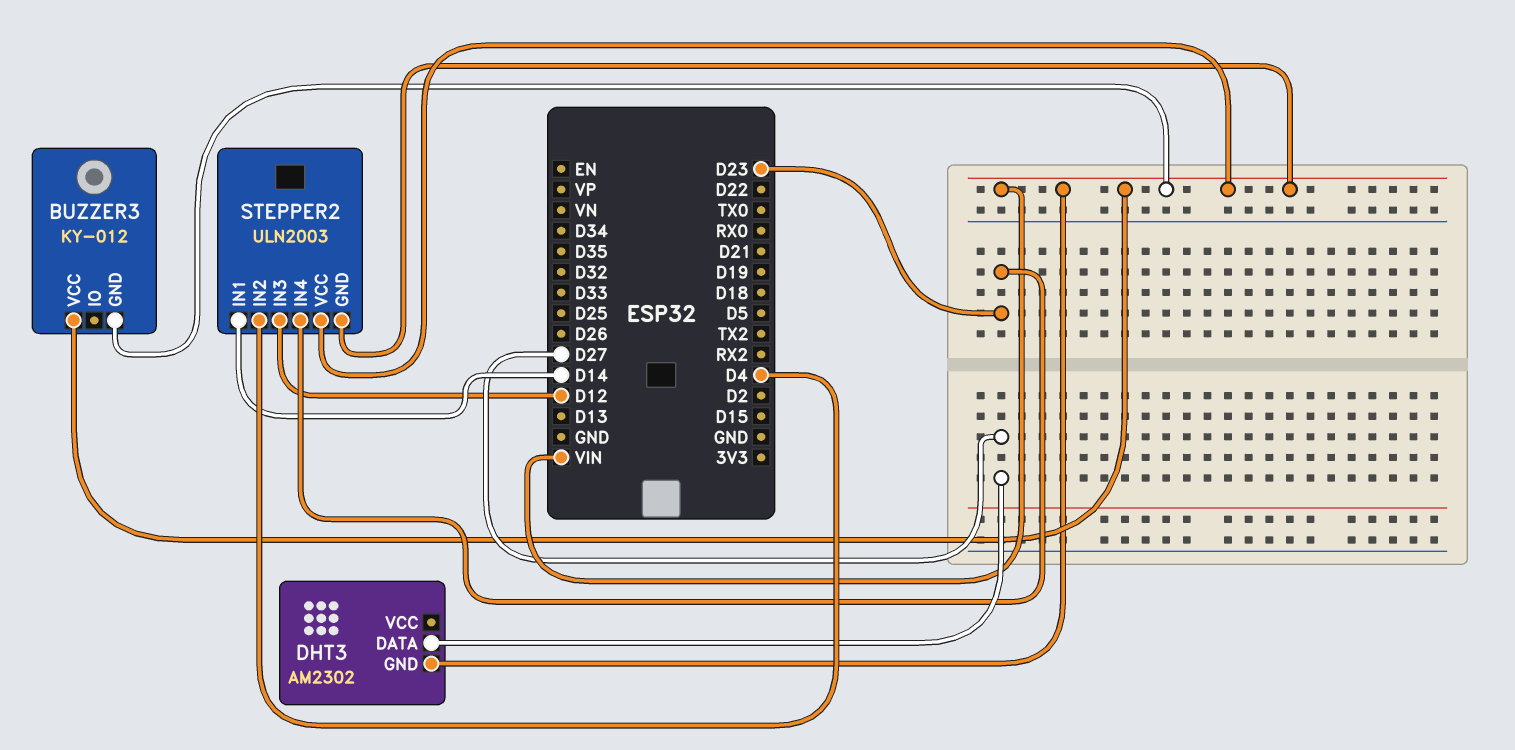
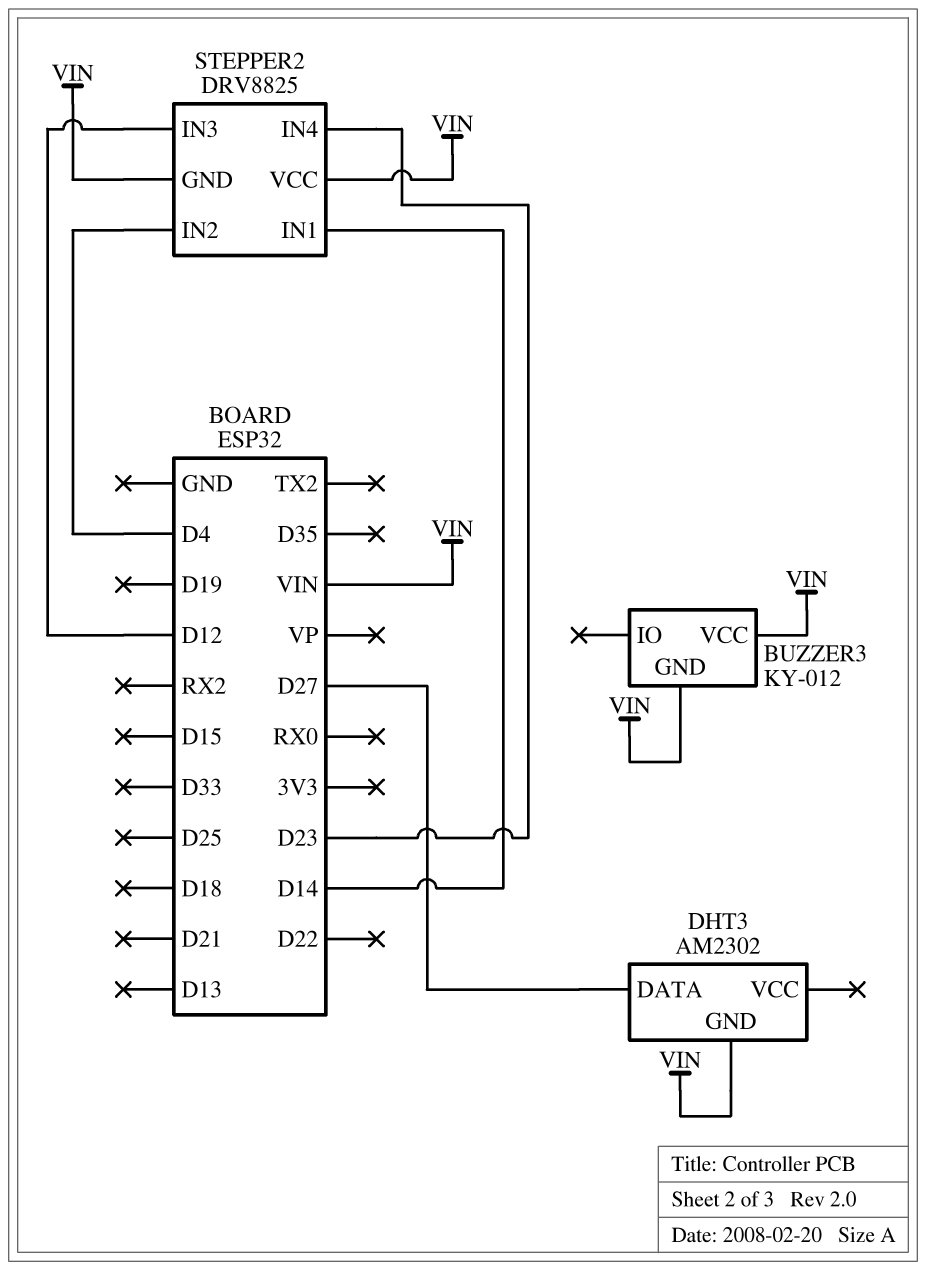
STEPPER2: ULN2003 -> DRV8825

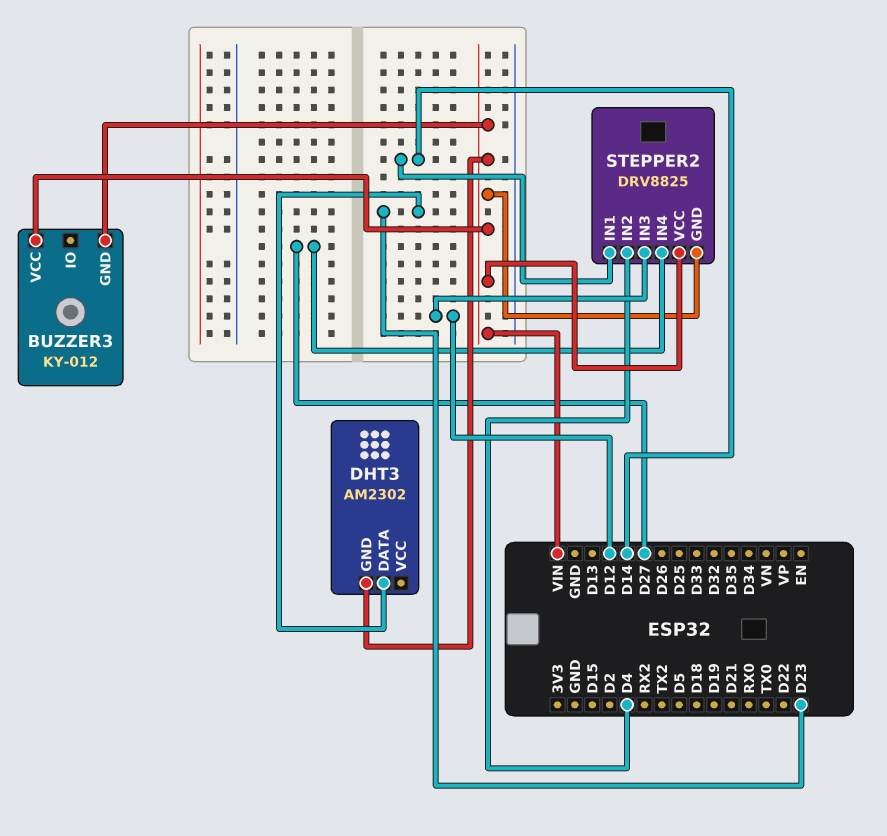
DHT3 pin DATA: D27 -> D23
STEPPER2 pin IN4: D23 -> D27

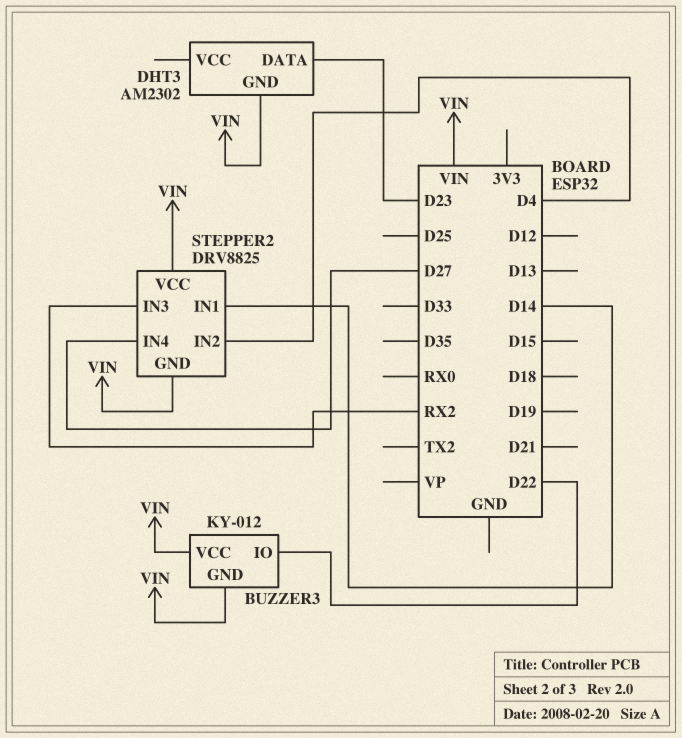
BUZZER3 pin IO: none -> D22
STEPPER2 pin IN3: D12 -> RX2

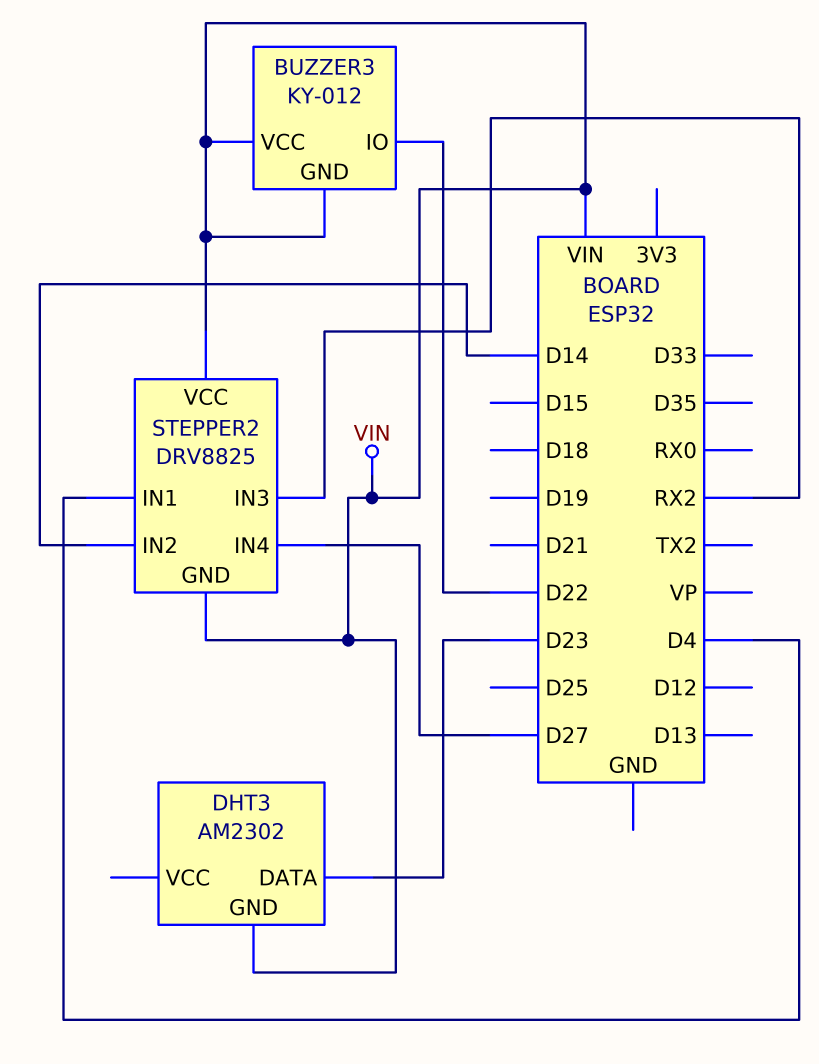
STEPPER2 pin IN1: D14 -> D4
STEPPER2 pin IN2: D4 -> D14

